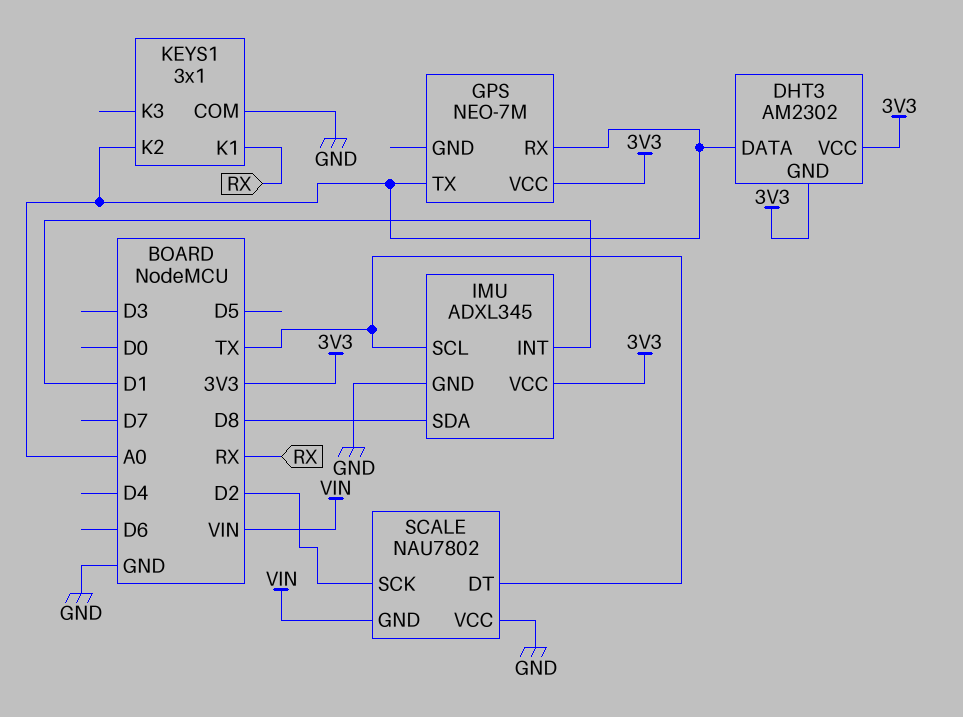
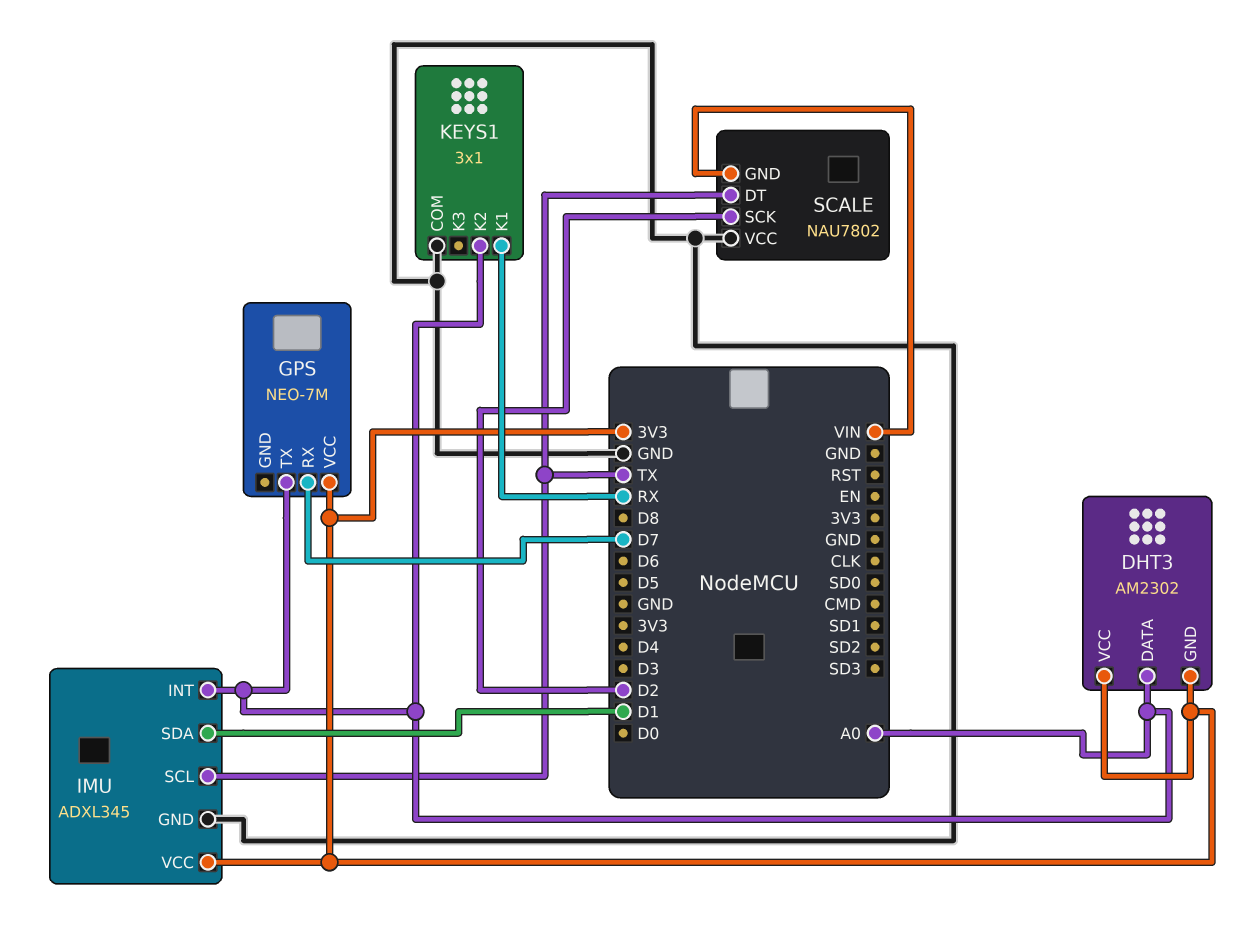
GPS pin RX: A0 -> D7
IMU pin INT: D1 -> A0
IMU pin SDA: D8 -> D1

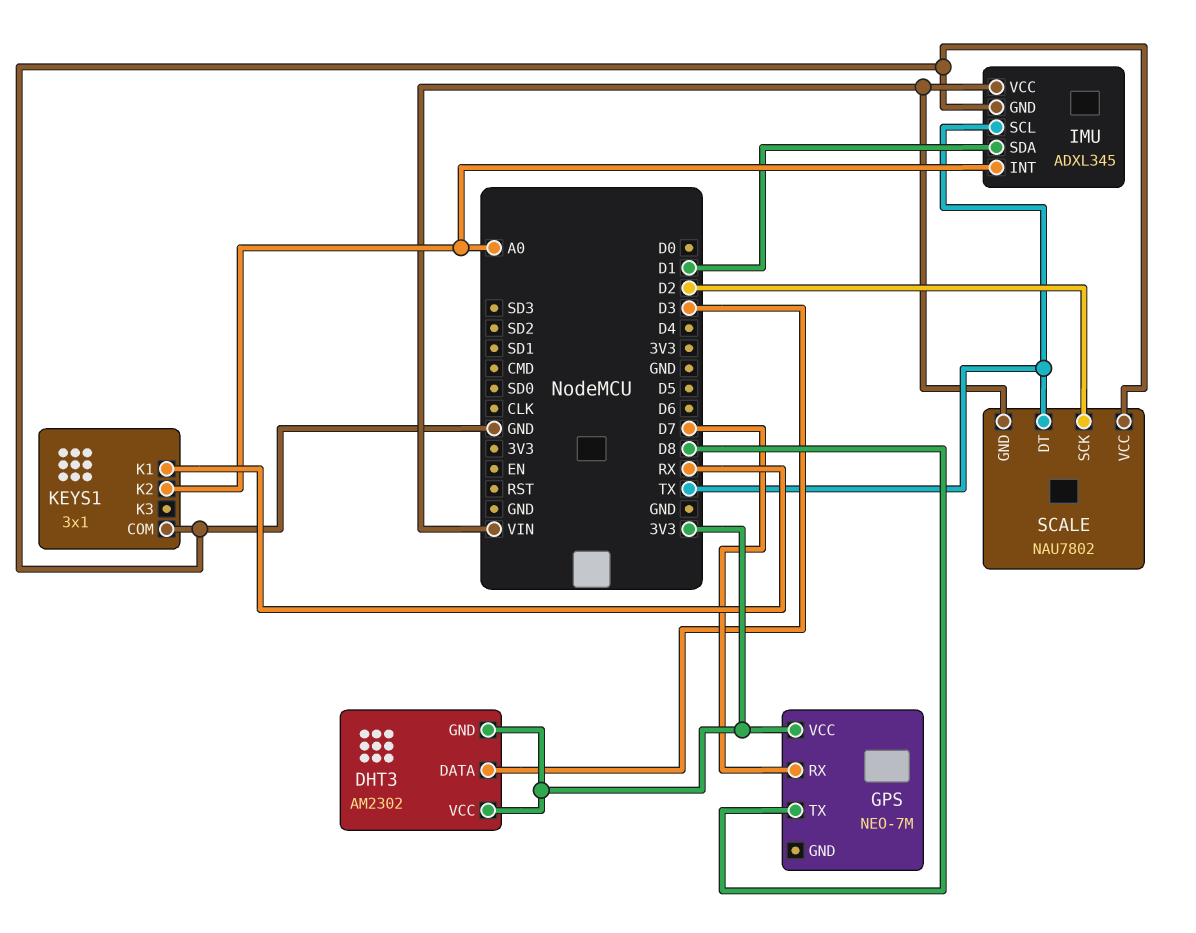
DHT3 pin DATA: A0 -> D3
GPS pin TX: A0 -> D8
IMU pin VCC: 3V3 -> VIN

